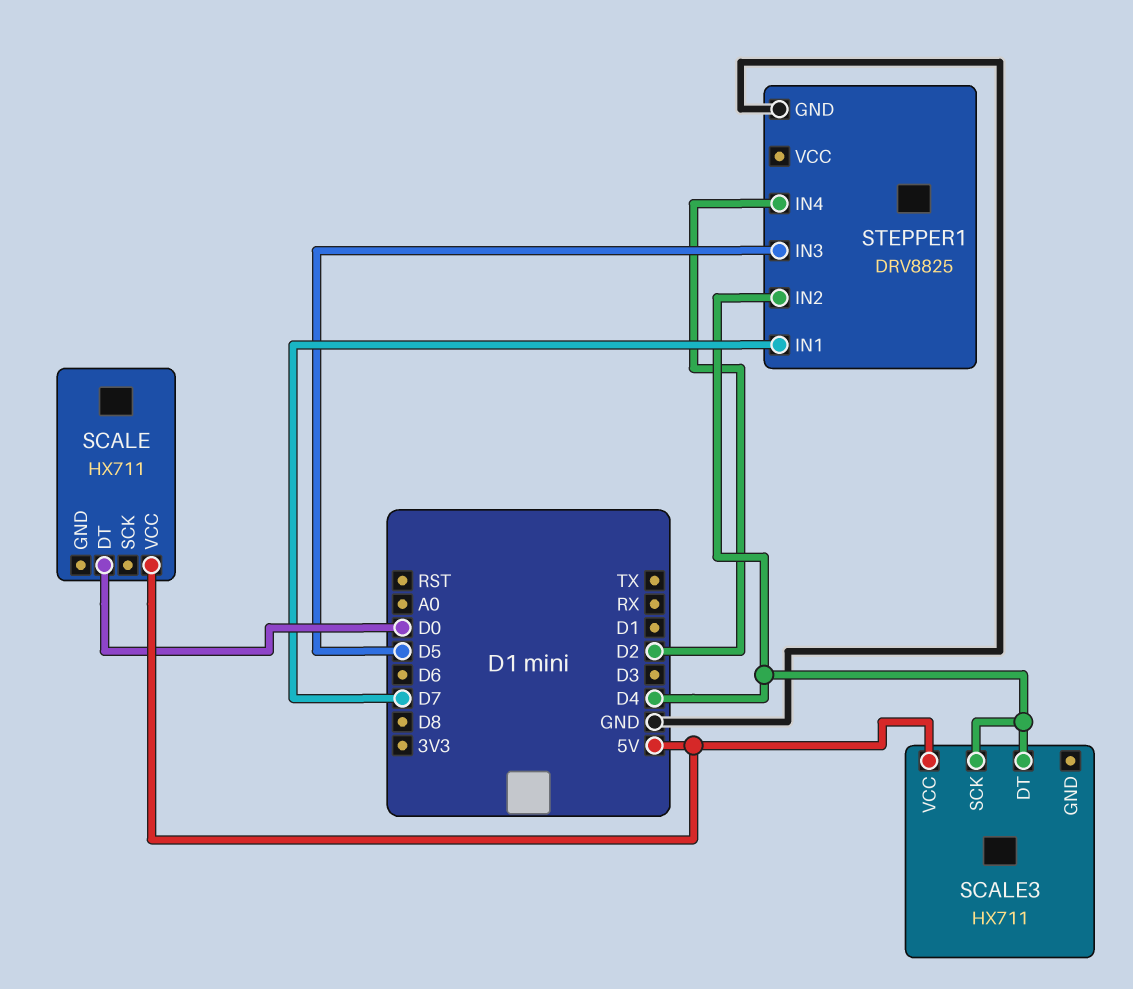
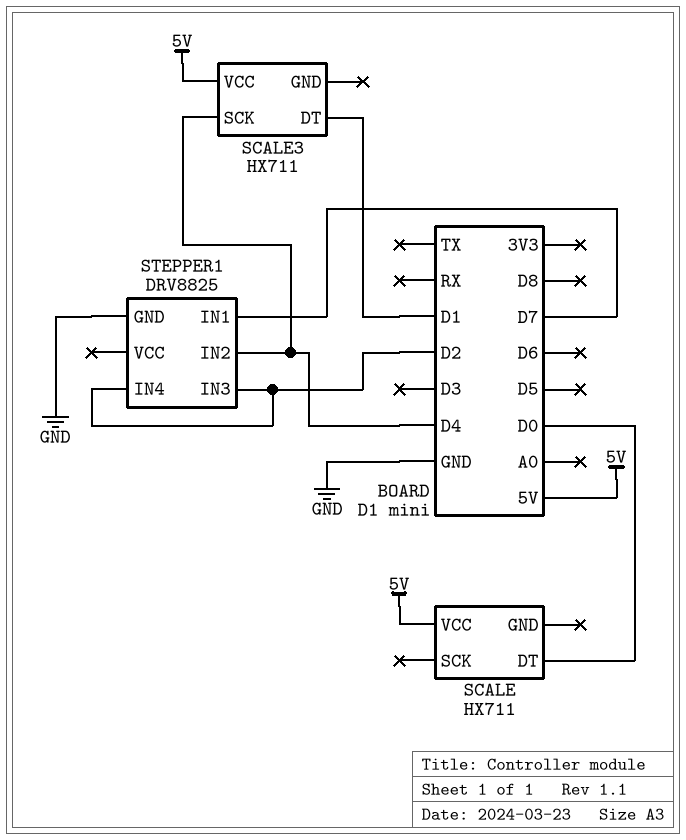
SCALE3 pin DT: D4 -> D1
STEPPER1 pin IN3: D5 -> D2

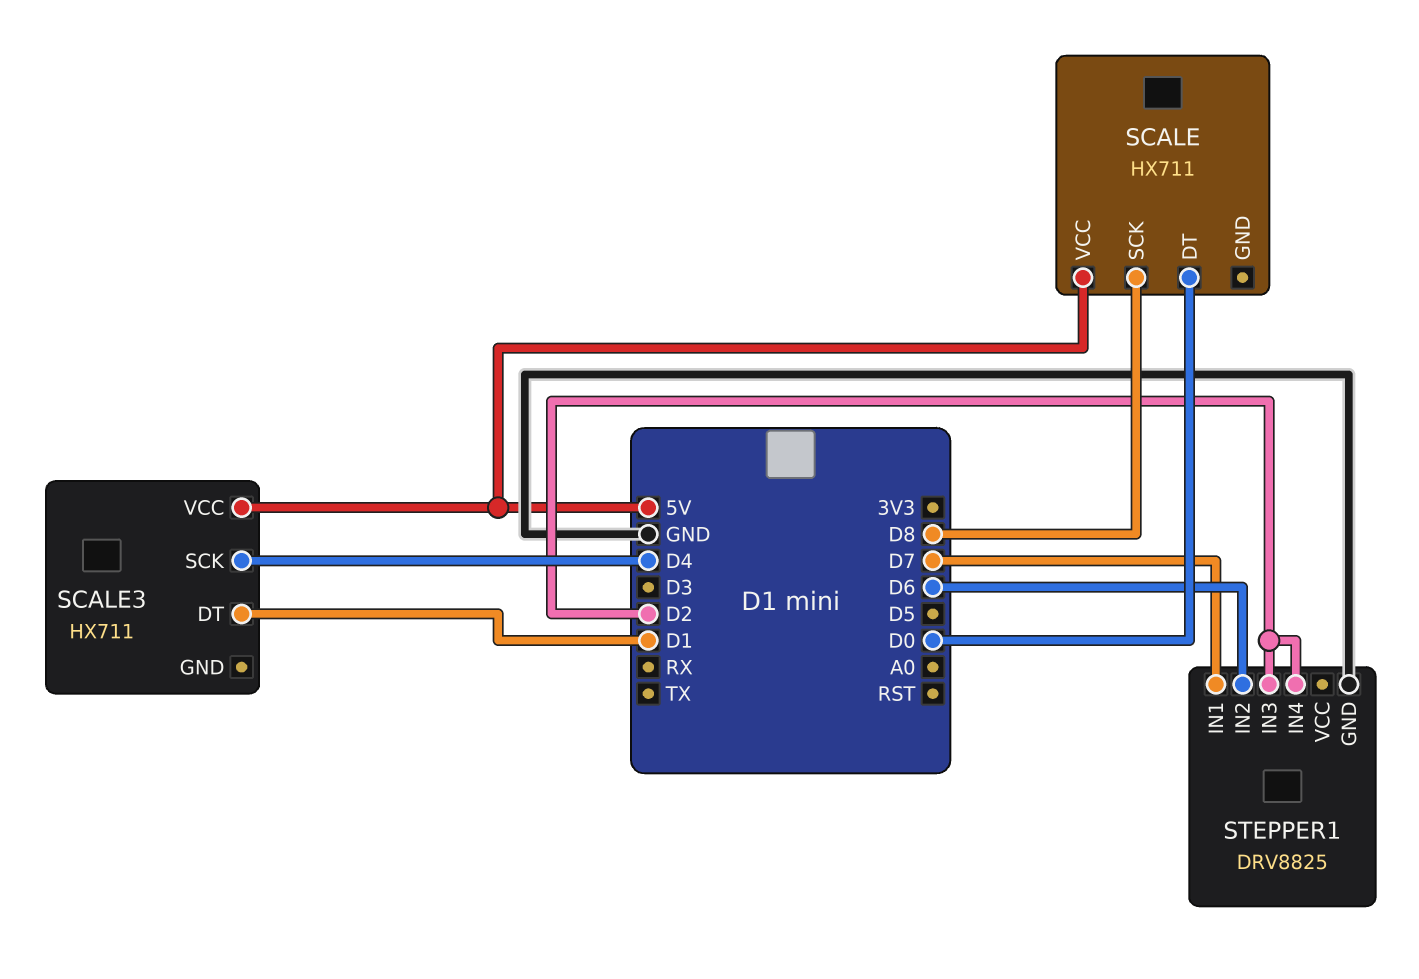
SCALE pin SCK: none -> D8
STEPPER1 pin IN2: D4 -> D6

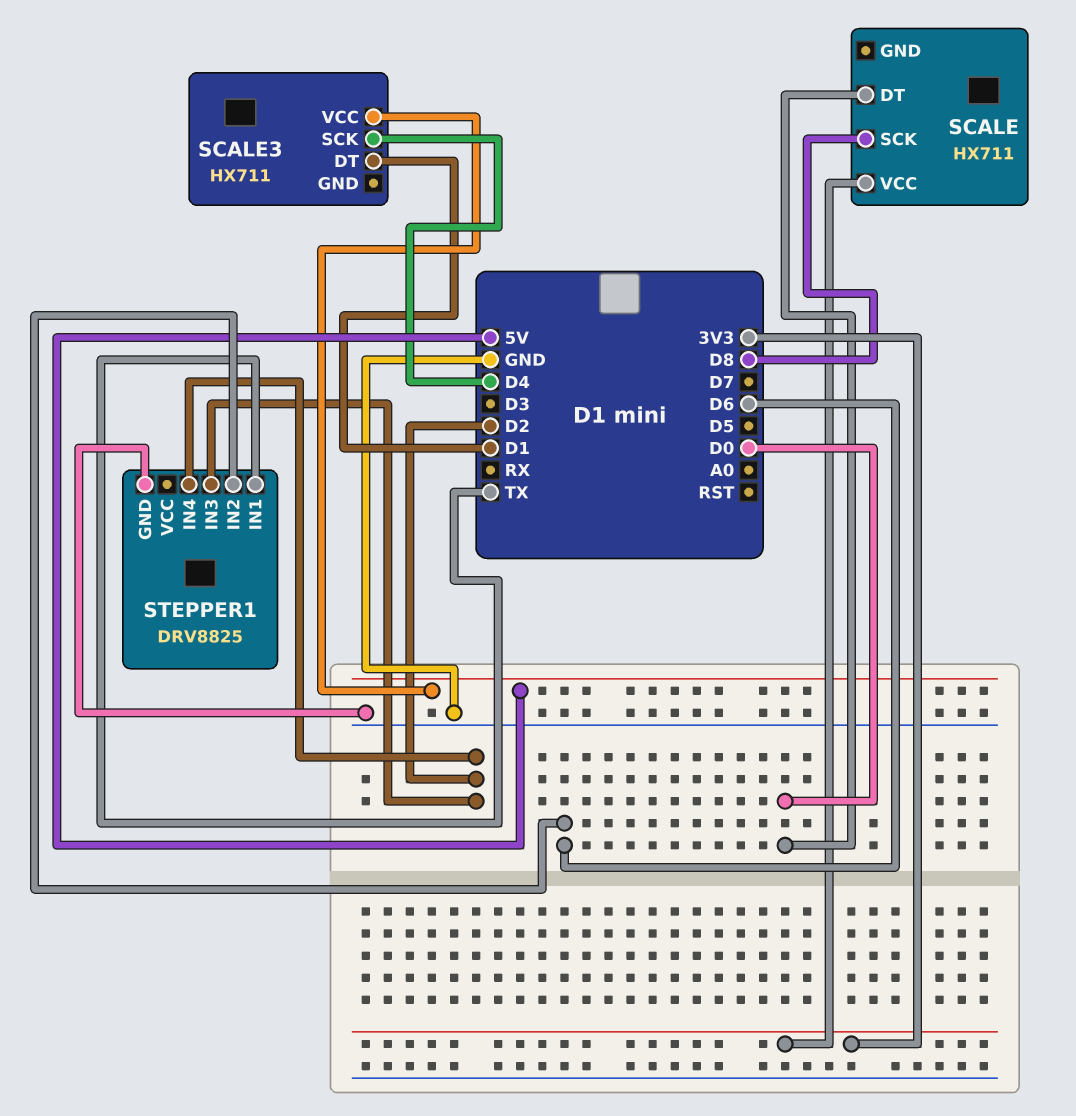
SCALE pin VCC: 5V -> 3V3
STEPPER1 pin IN1: D7 -> TX

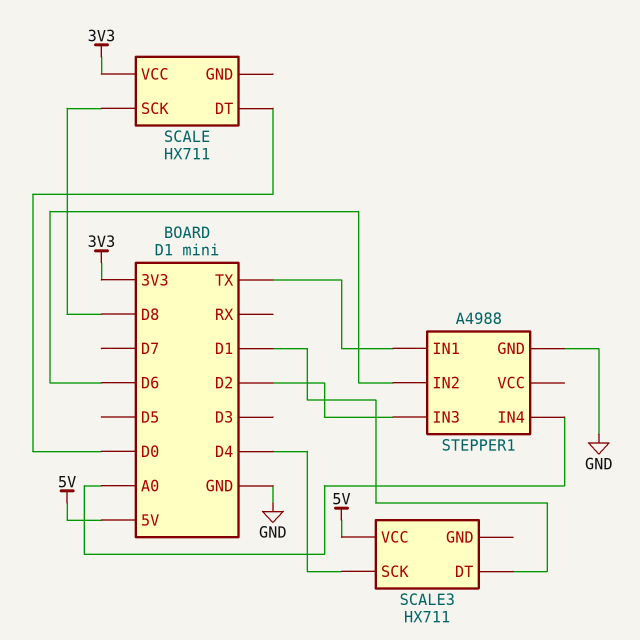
STEPPER1: DRV8825 -> A4988
STEPPER1 pin IN4: D2 -> A0

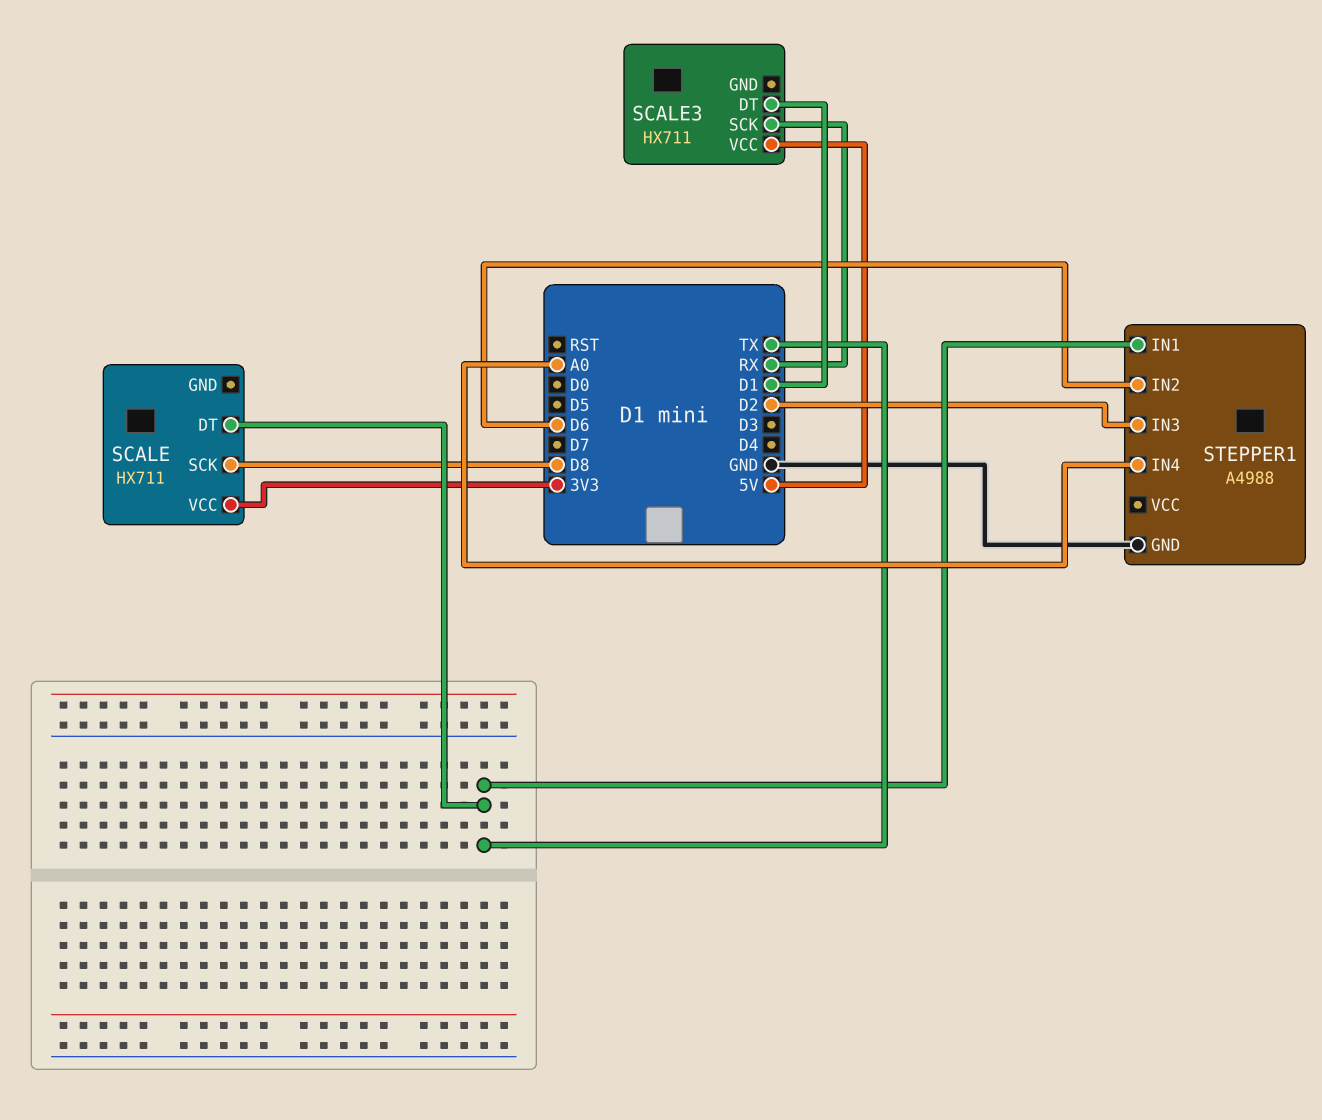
SCALE pin DT: D0 -> TX
SCALE3 pin SCK: D4 -> RX

